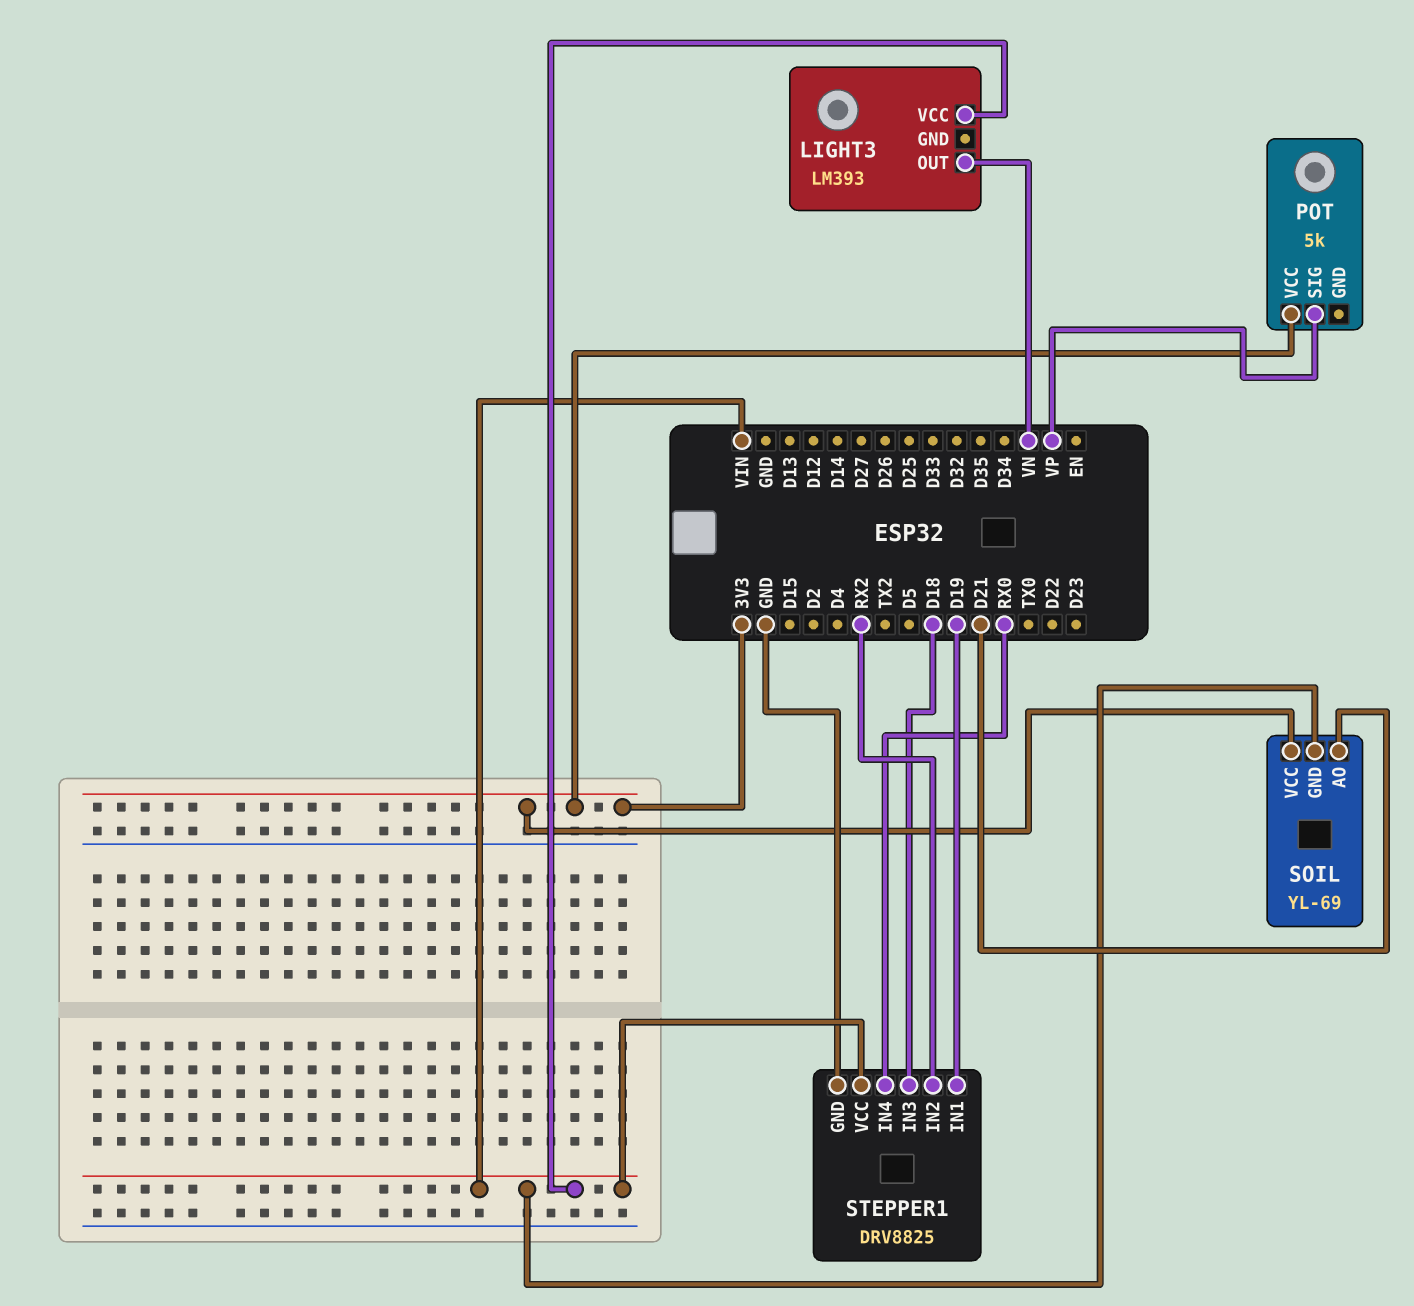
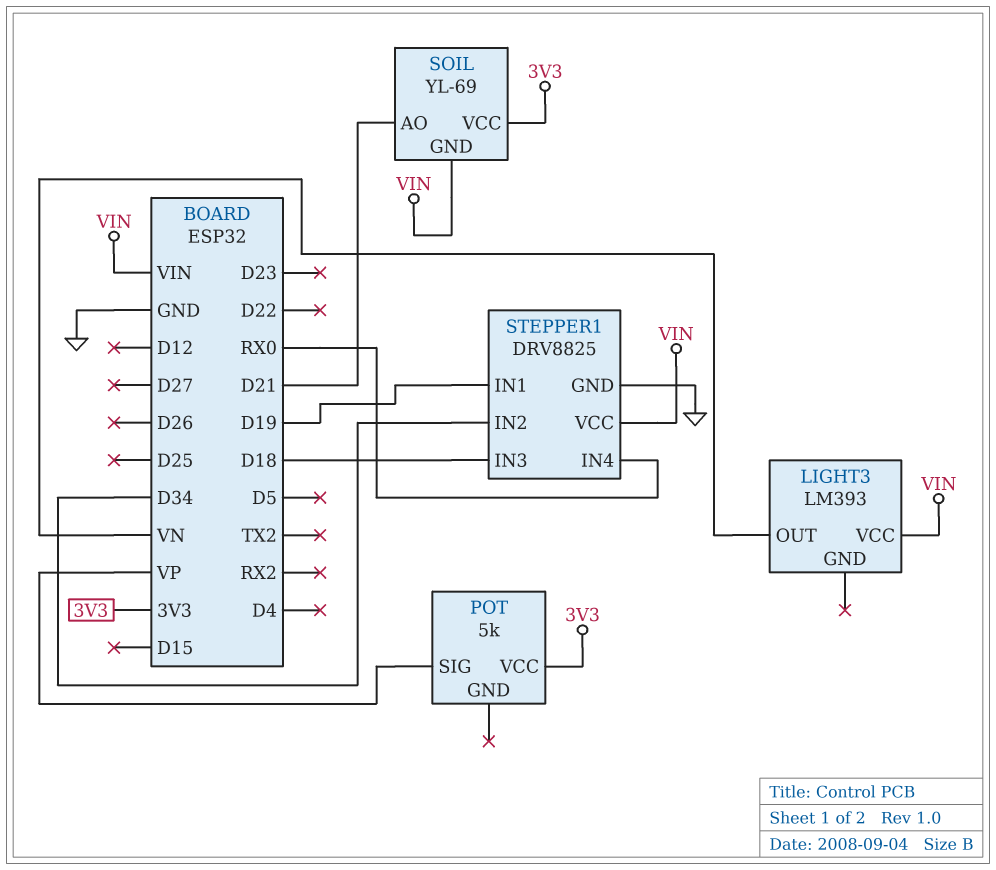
STEPPER1 pin IN2: RX2 -> D34

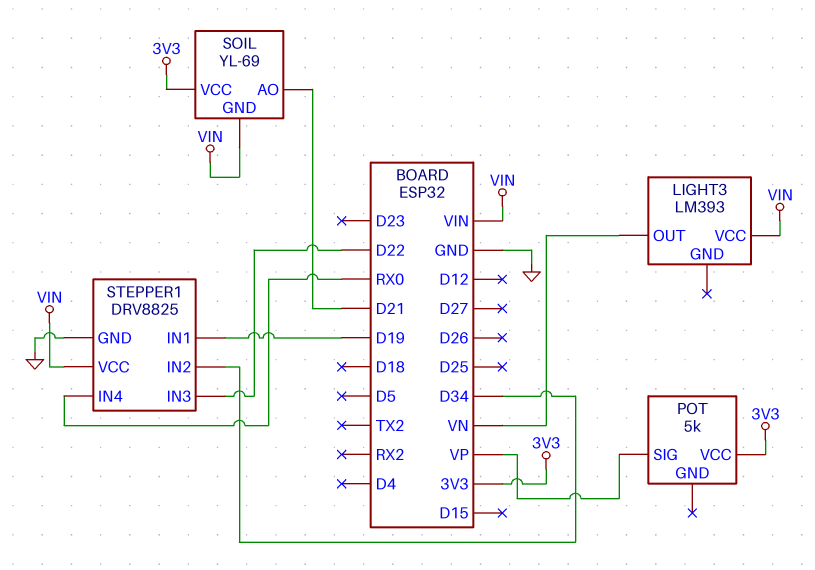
STEPPER1 pin IN3: D18 -> D22

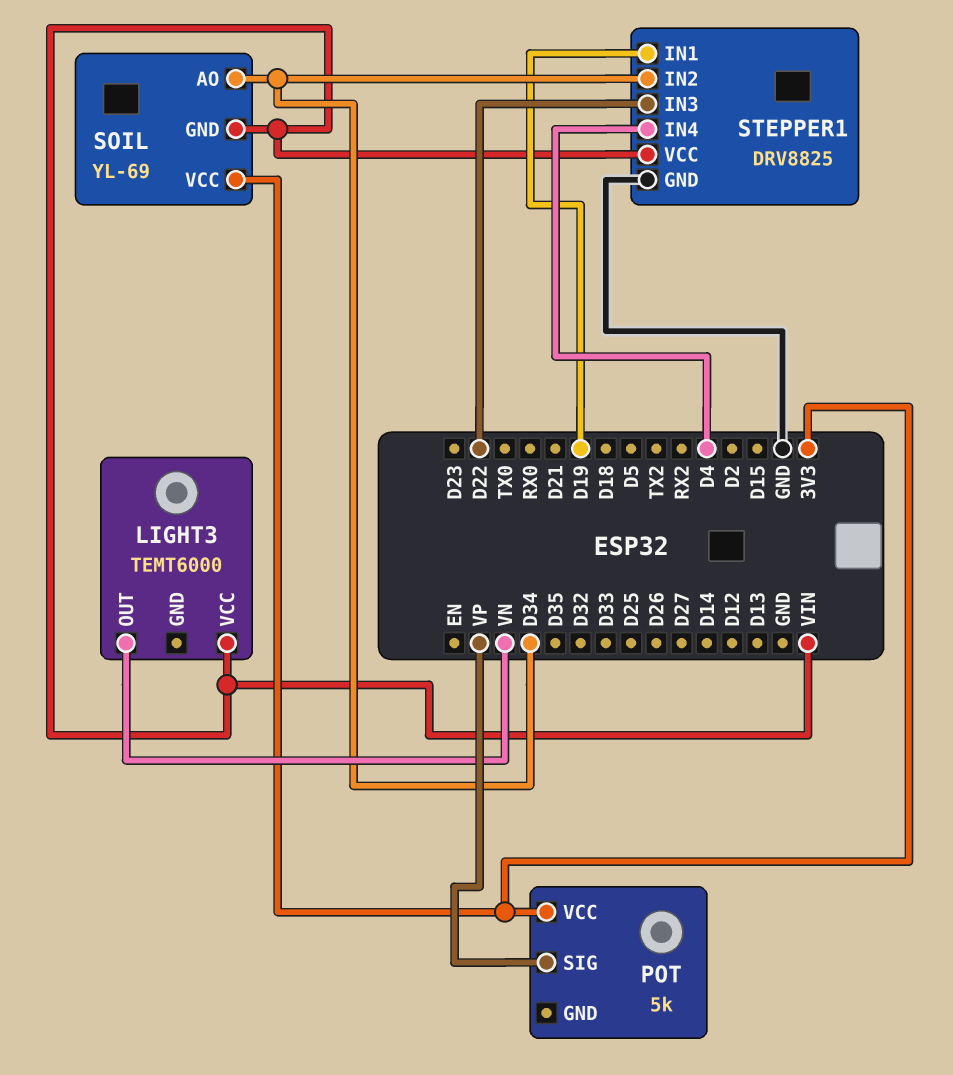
LIGHT3: LM393 -> TEMT6000
SOIL pin AO: D21 -> D34
STEPPER1 pin IN4: RX0 -> D4

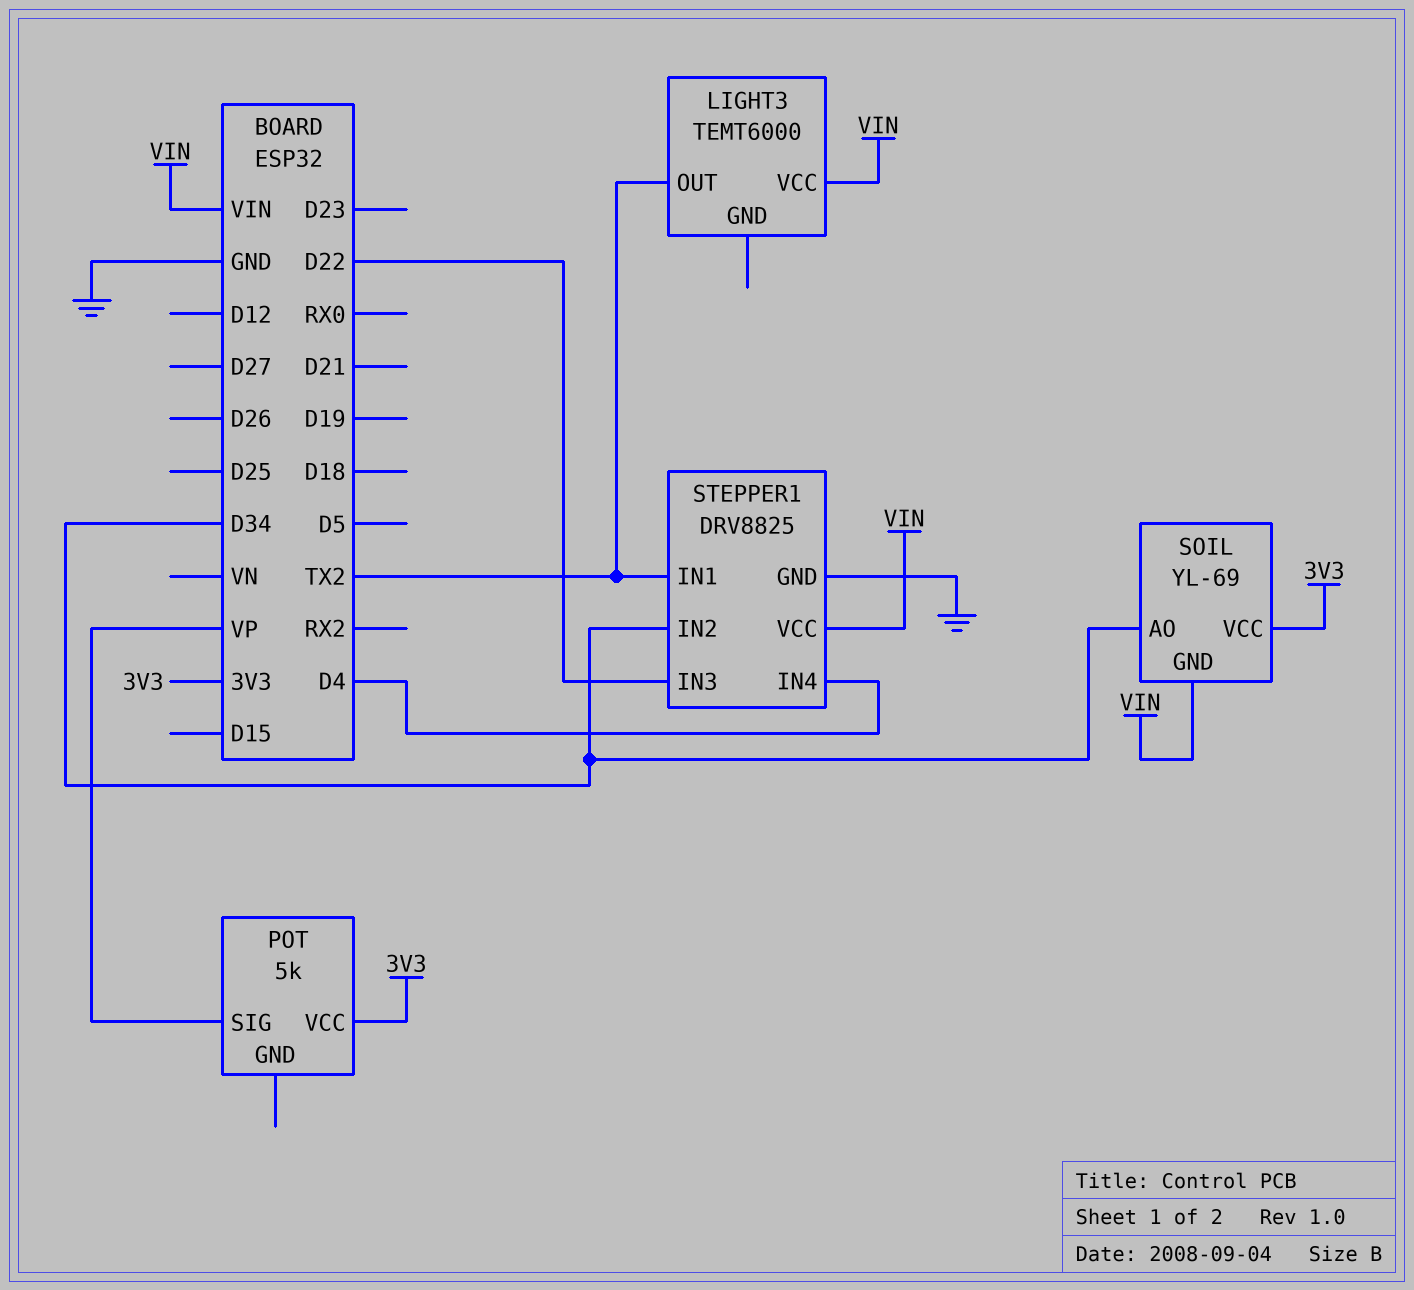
LIGHT3 pin OUT: VN -> TX2
STEPPER1 pin IN1: D19 -> TX2

